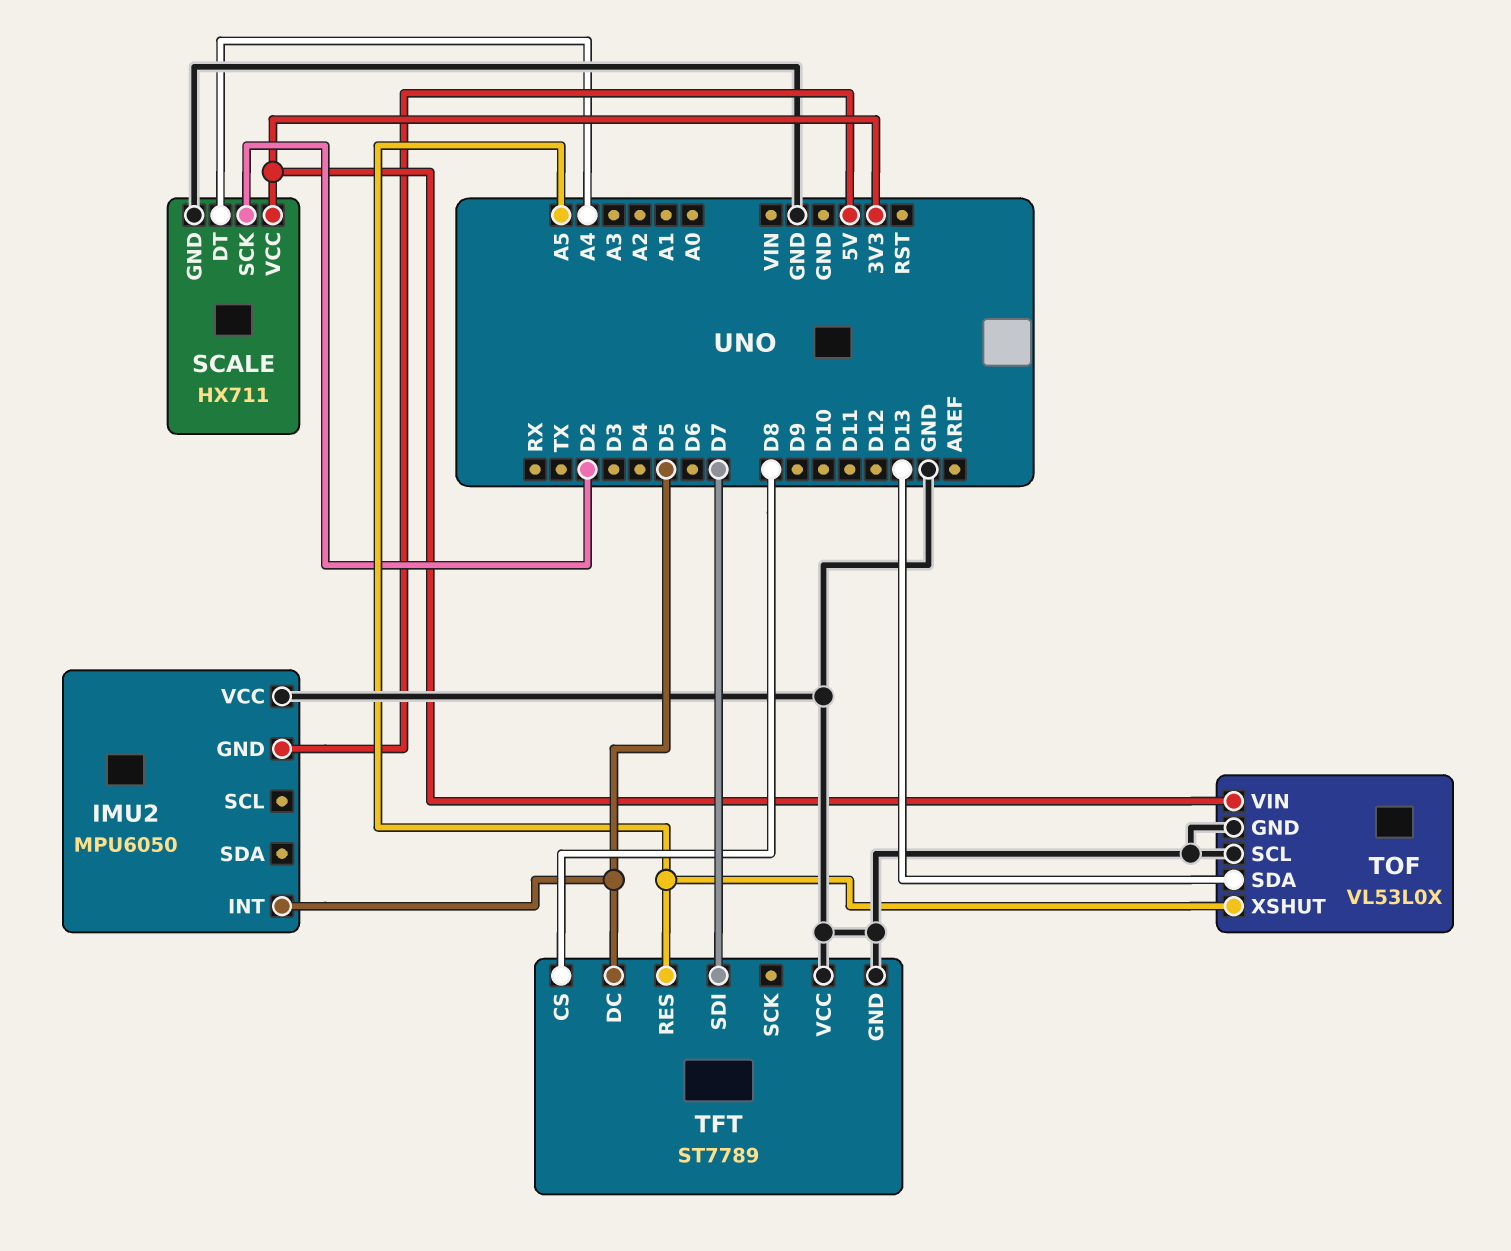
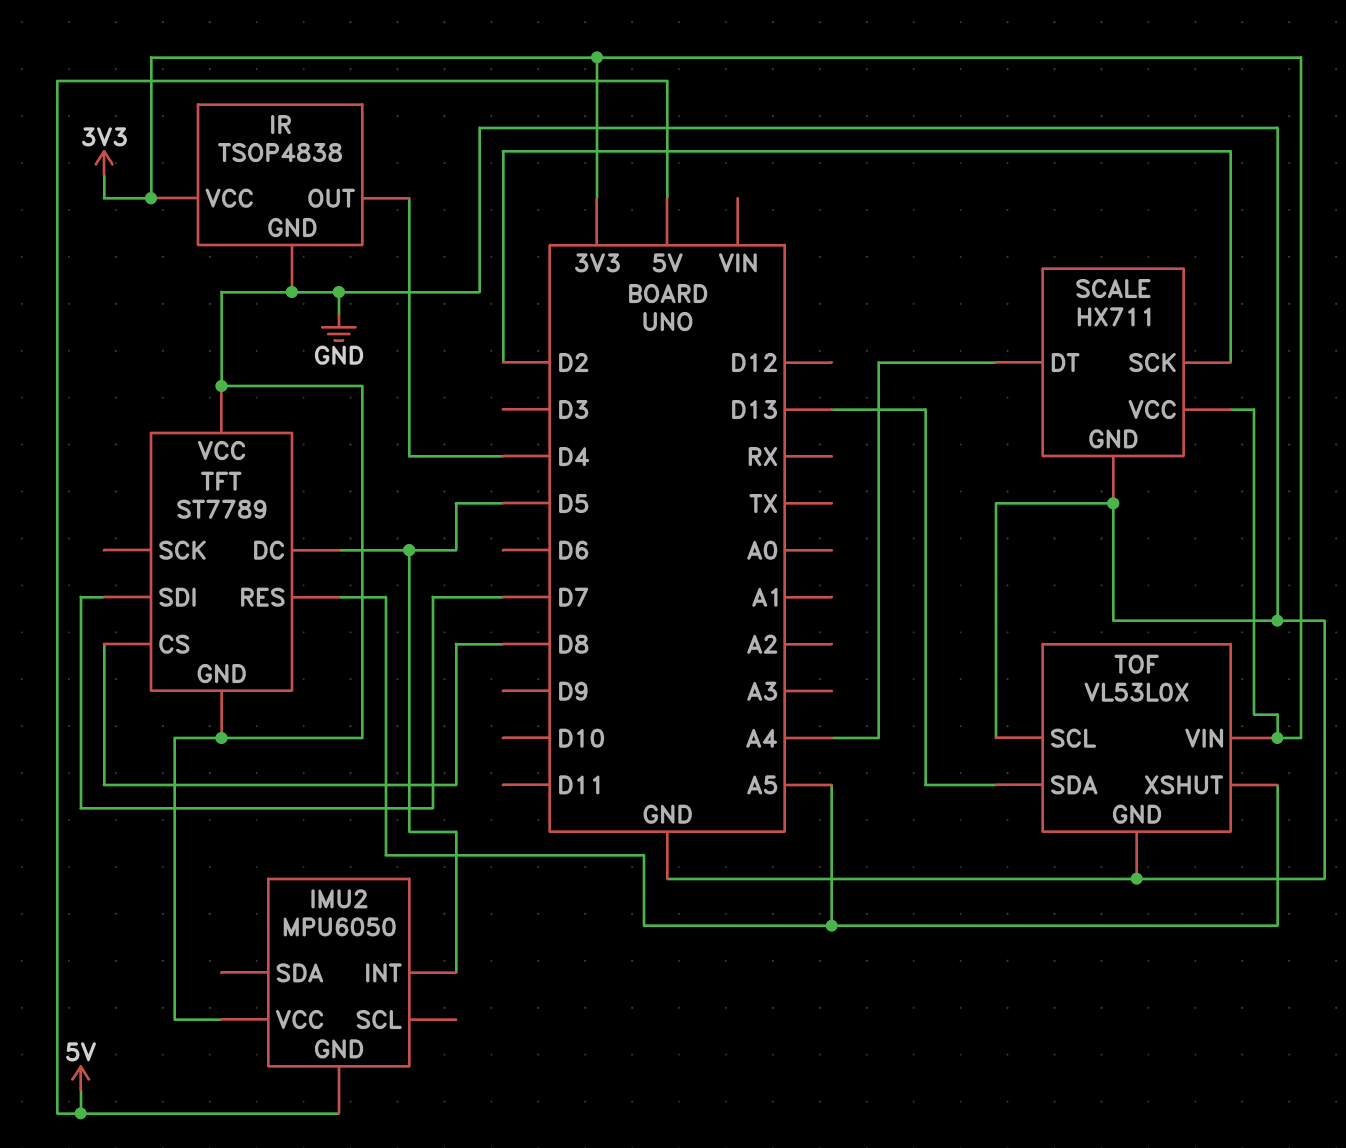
IR: none -> TSOP4838
IR pin GND: none -> GND
IR pin OUT: none -> D4
IR pin VCC: none -> 3V3

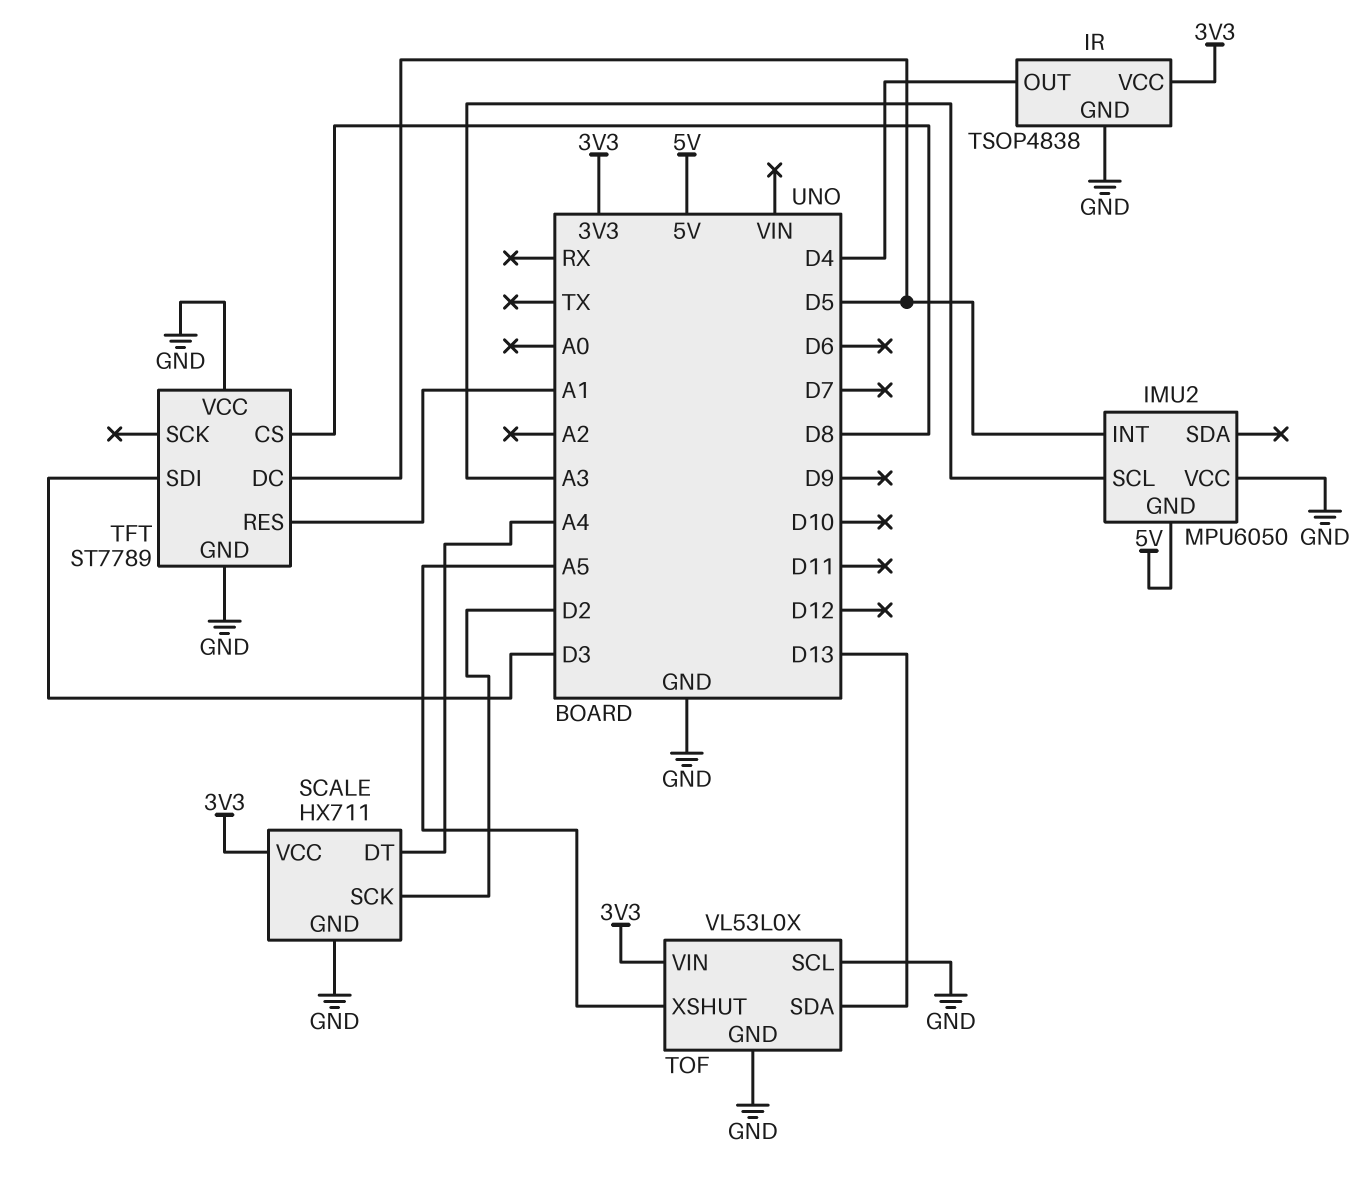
IMU2 pin SCL: none -> A3
TFT pin RES: A5 -> A1
TFT pin SDI: D7 -> D3

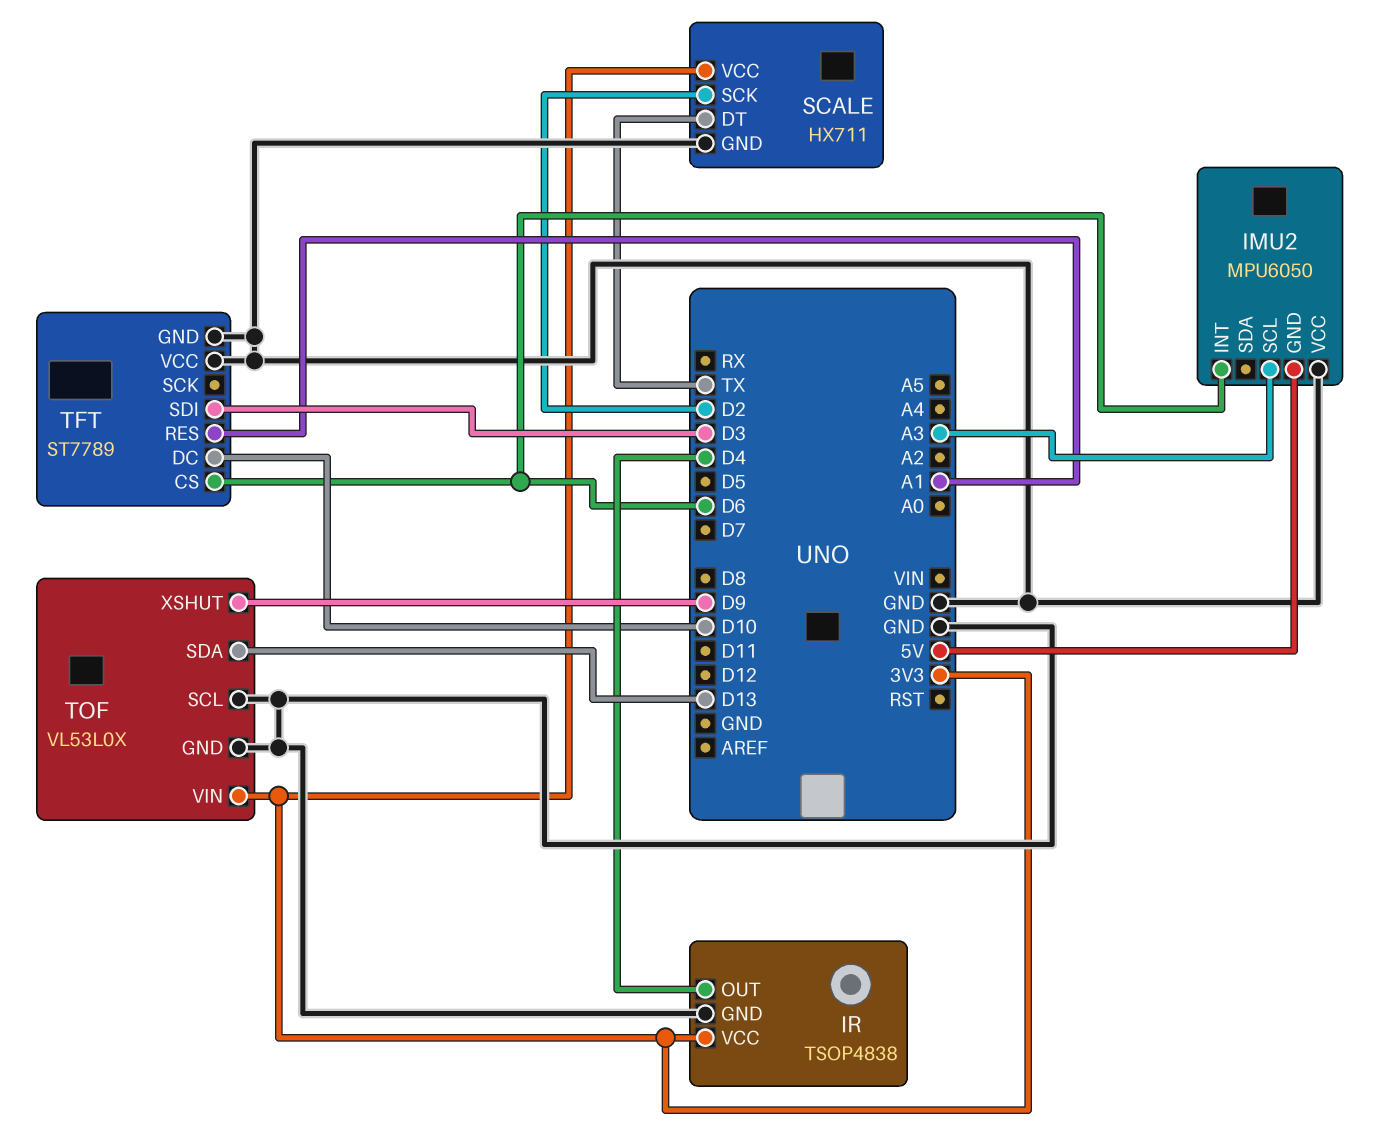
IMU2 pin INT: D5 -> D6
SCALE pin DT: A4 -> TX
TFT pin CS: D8 -> D6
TFT pin DC: D5 -> D10
TOF pin XSHUT: A5 -> D9

